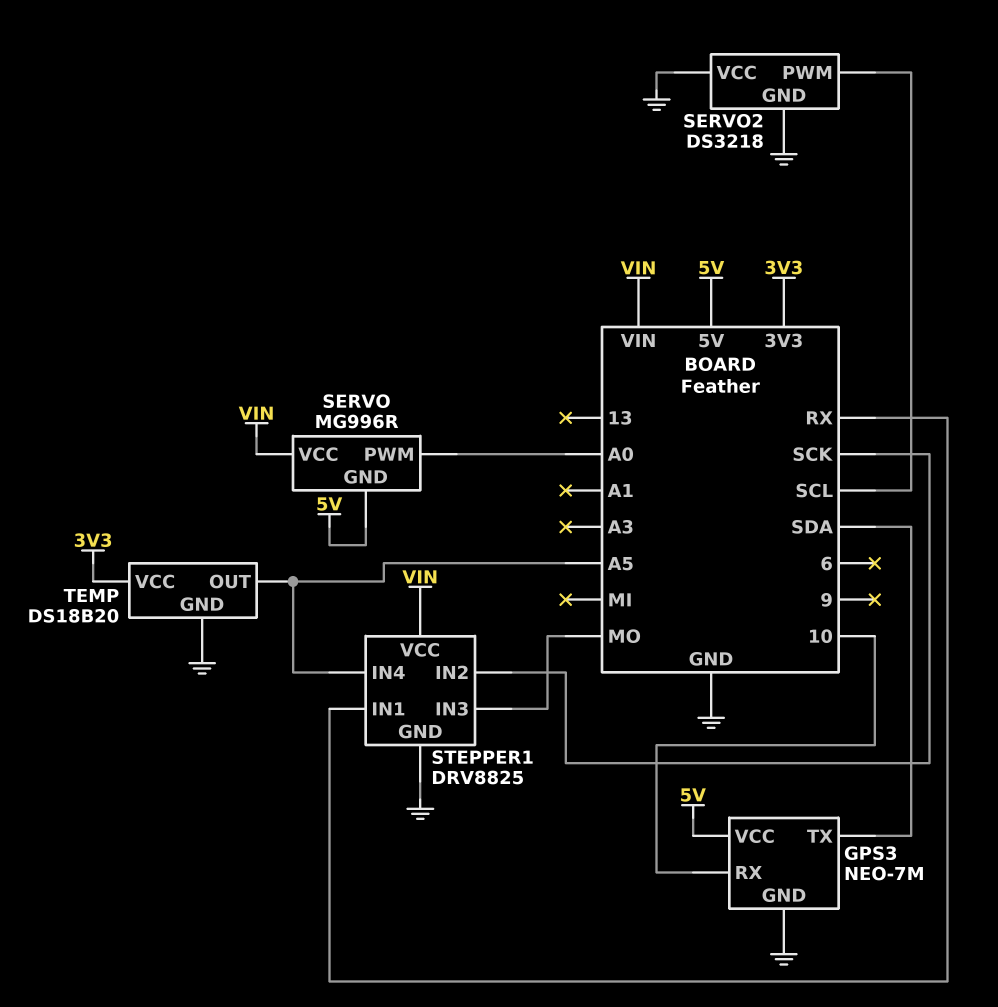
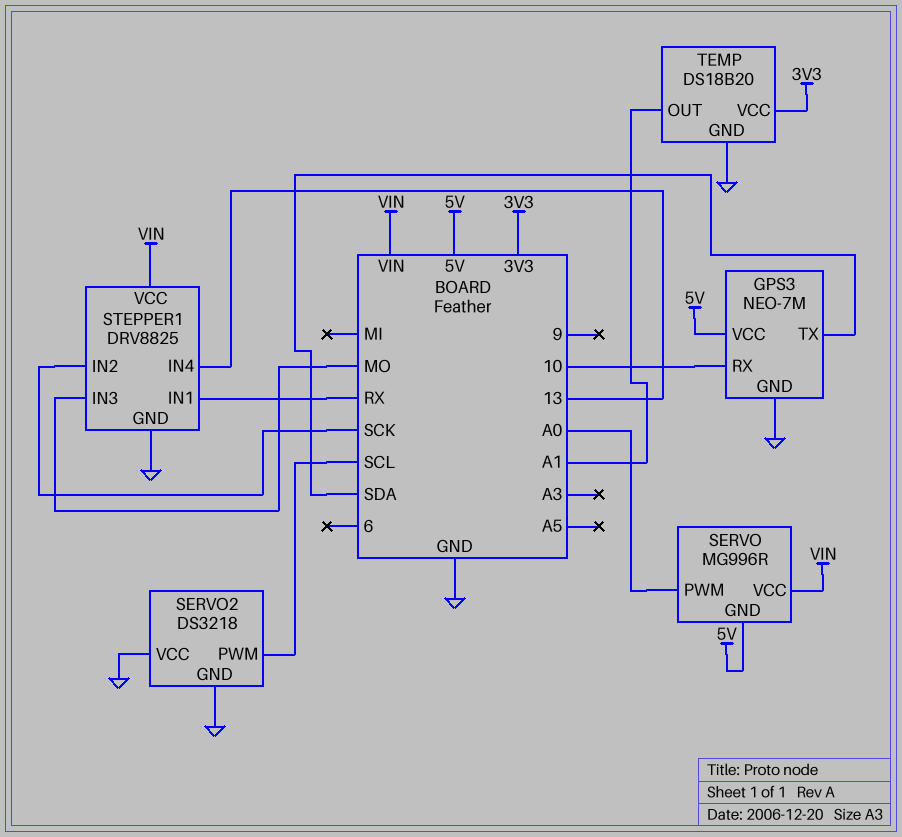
STEPPER1 pin IN4: A5 -> 13
TEMP pin OUT: A5 -> A1

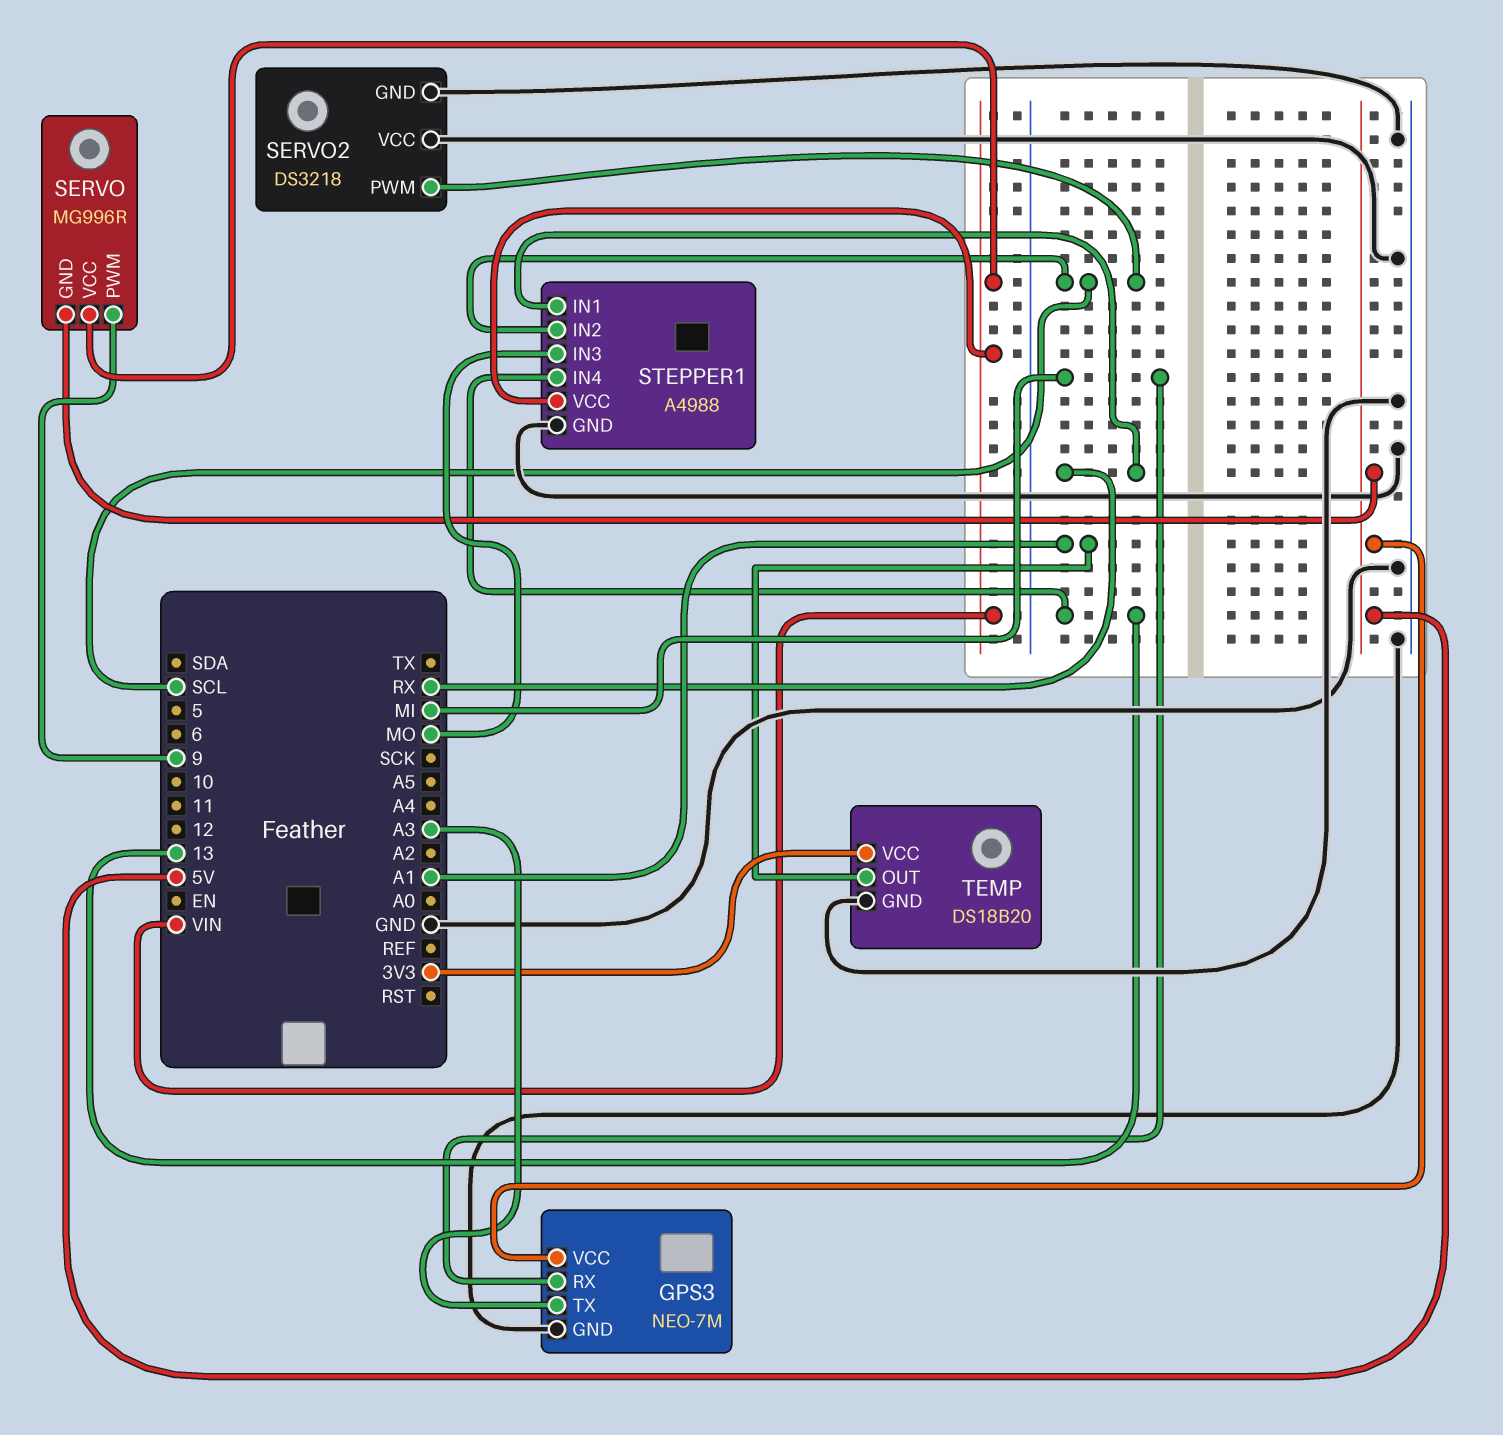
GPS3 pin RX: 10 -> MI
GPS3 pin TX: SDA -> A3
SERVO pin PWM: A0 -> 9
STEPPER1: DRV8825 -> A4988
STEPPER1 pin IN2: SCK -> SCL

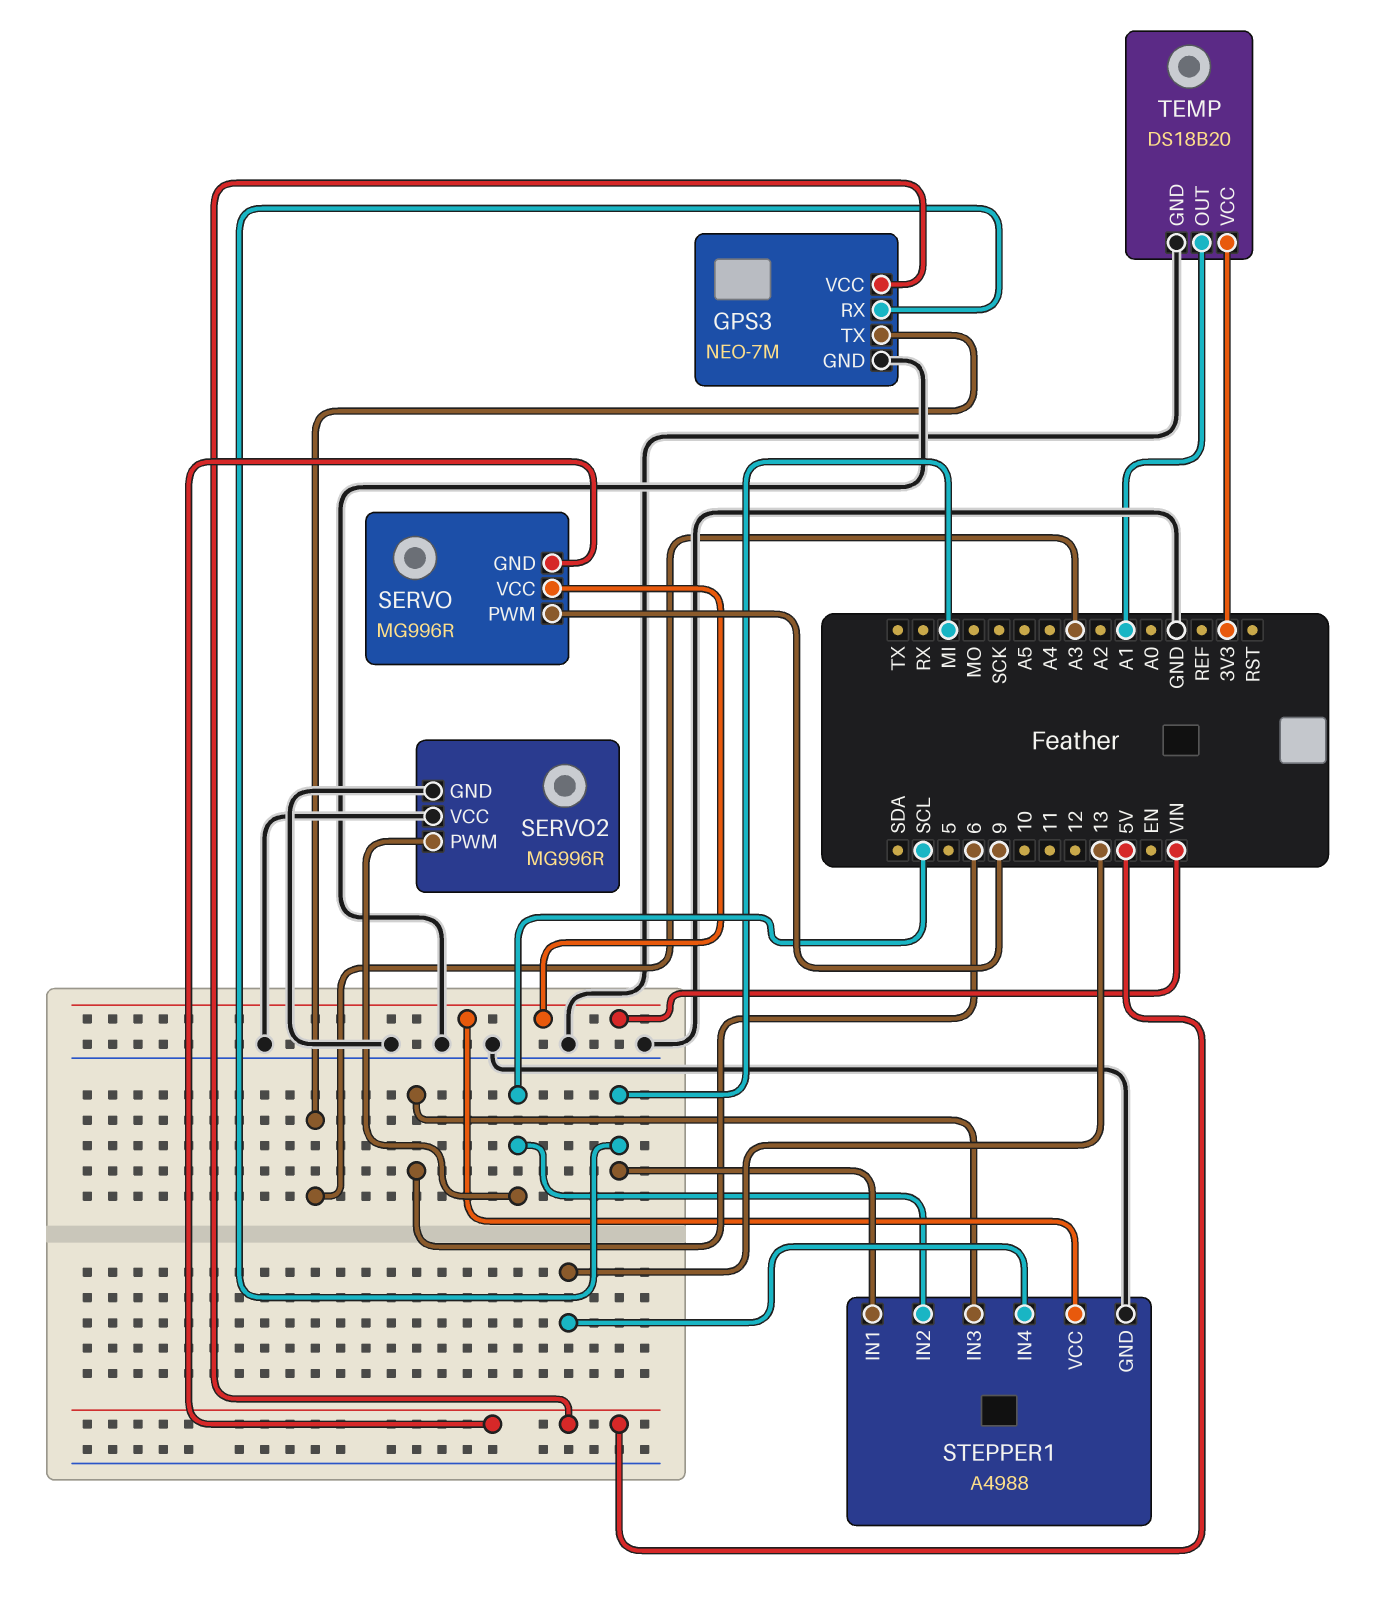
SERVO2: DS3218 -> MG996R
STEPPER1 pin IN1: RX -> MI
STEPPER1 pin IN3: MO -> 6

